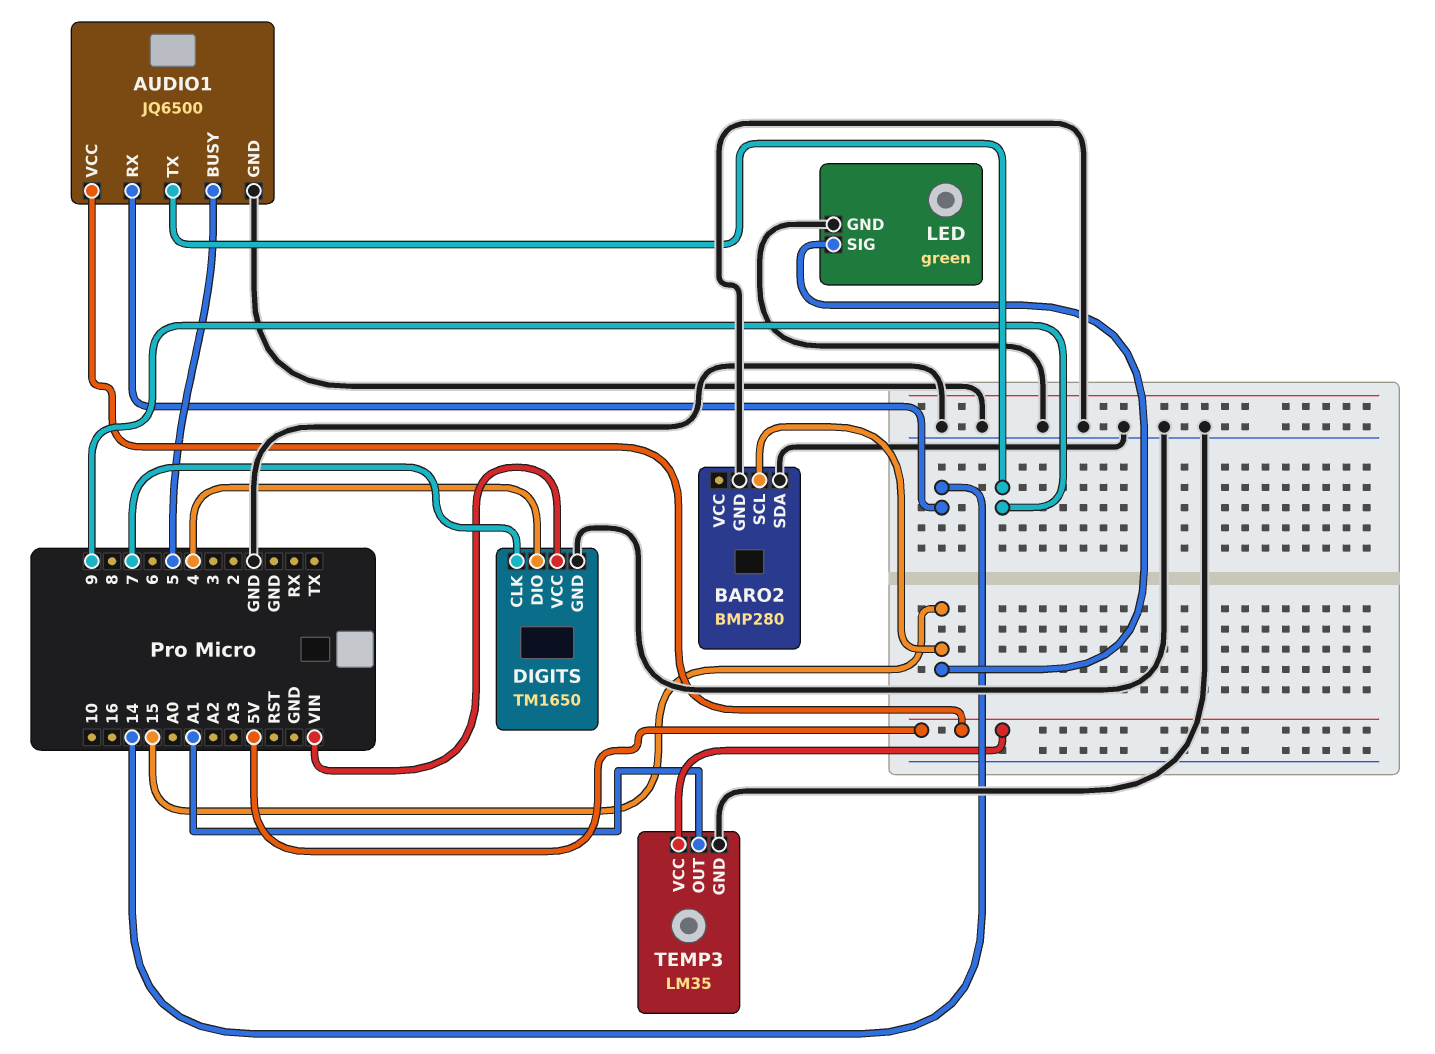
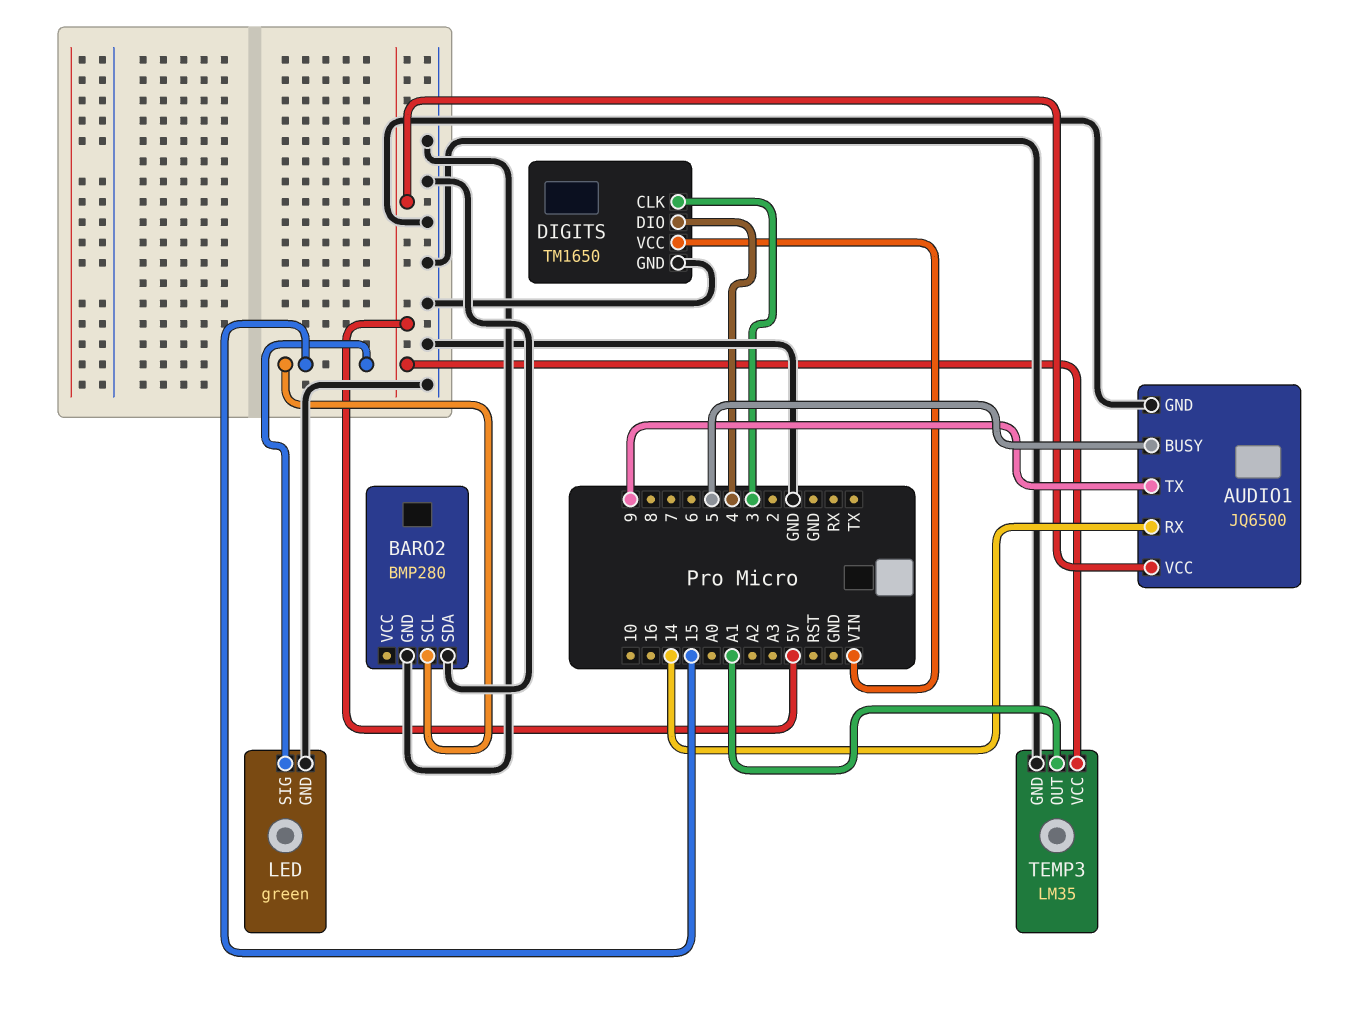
DIGITS pin CLK: 7 -> 3

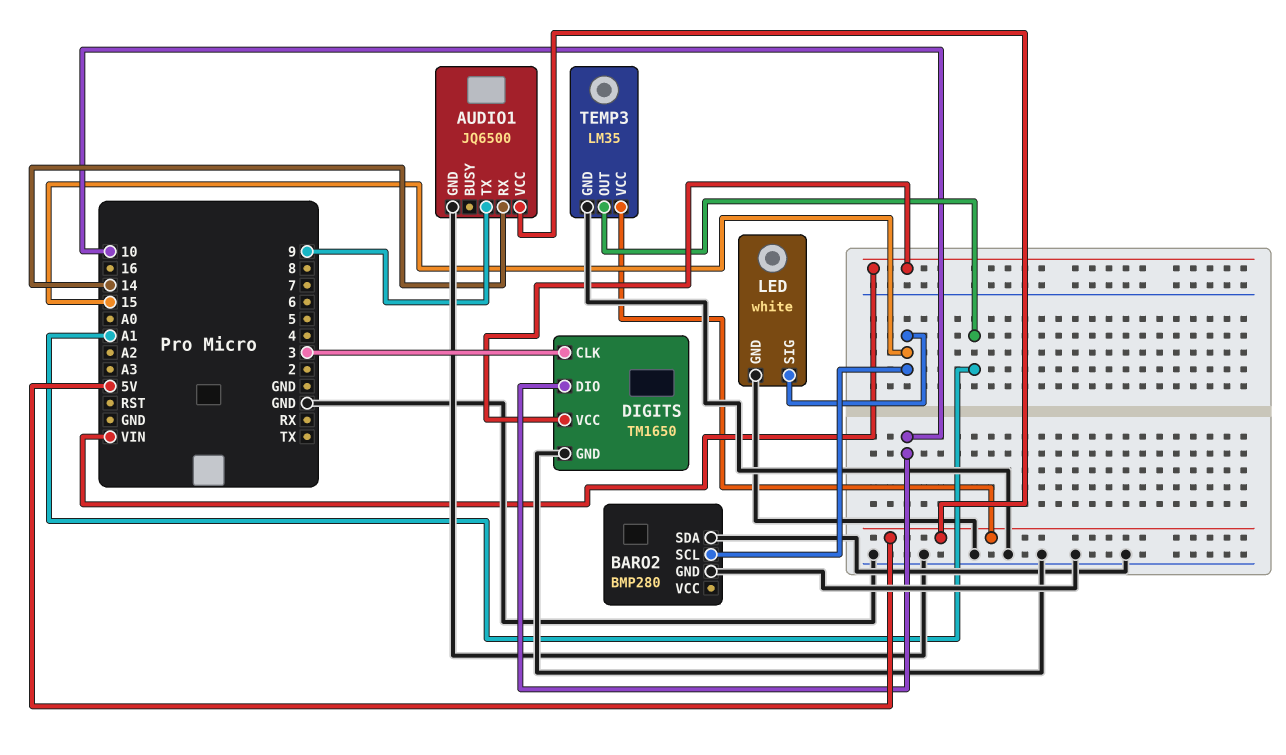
AUDIO1 pin BUSY: 5 -> none
DIGITS pin DIO: 4 -> 10
LED: green -> white

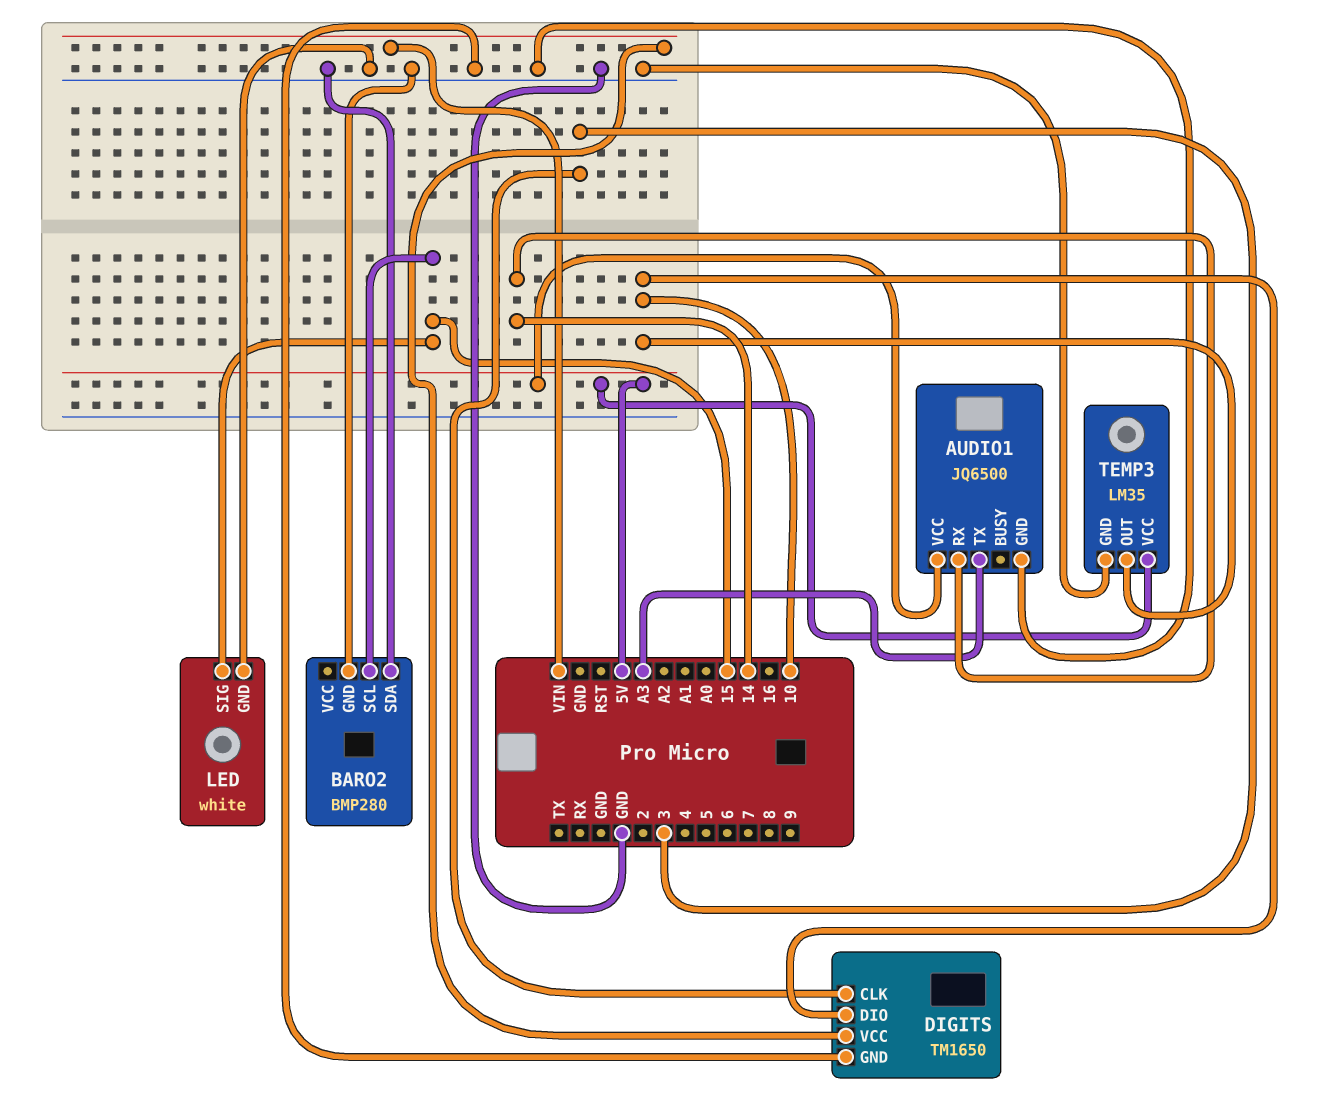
AUDIO1 pin TX: 9 -> A3
TEMP3 pin OUT: A1 -> 10

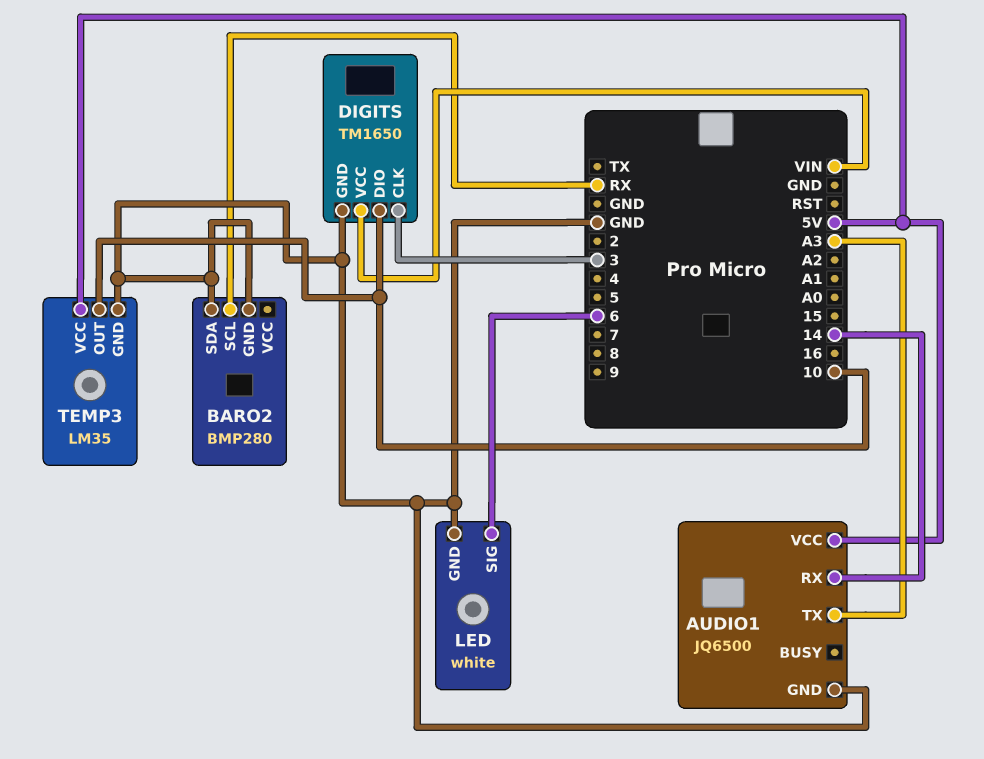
BARO2 pin SCL: 15 -> RX
LED pin SIG: 15 -> 6

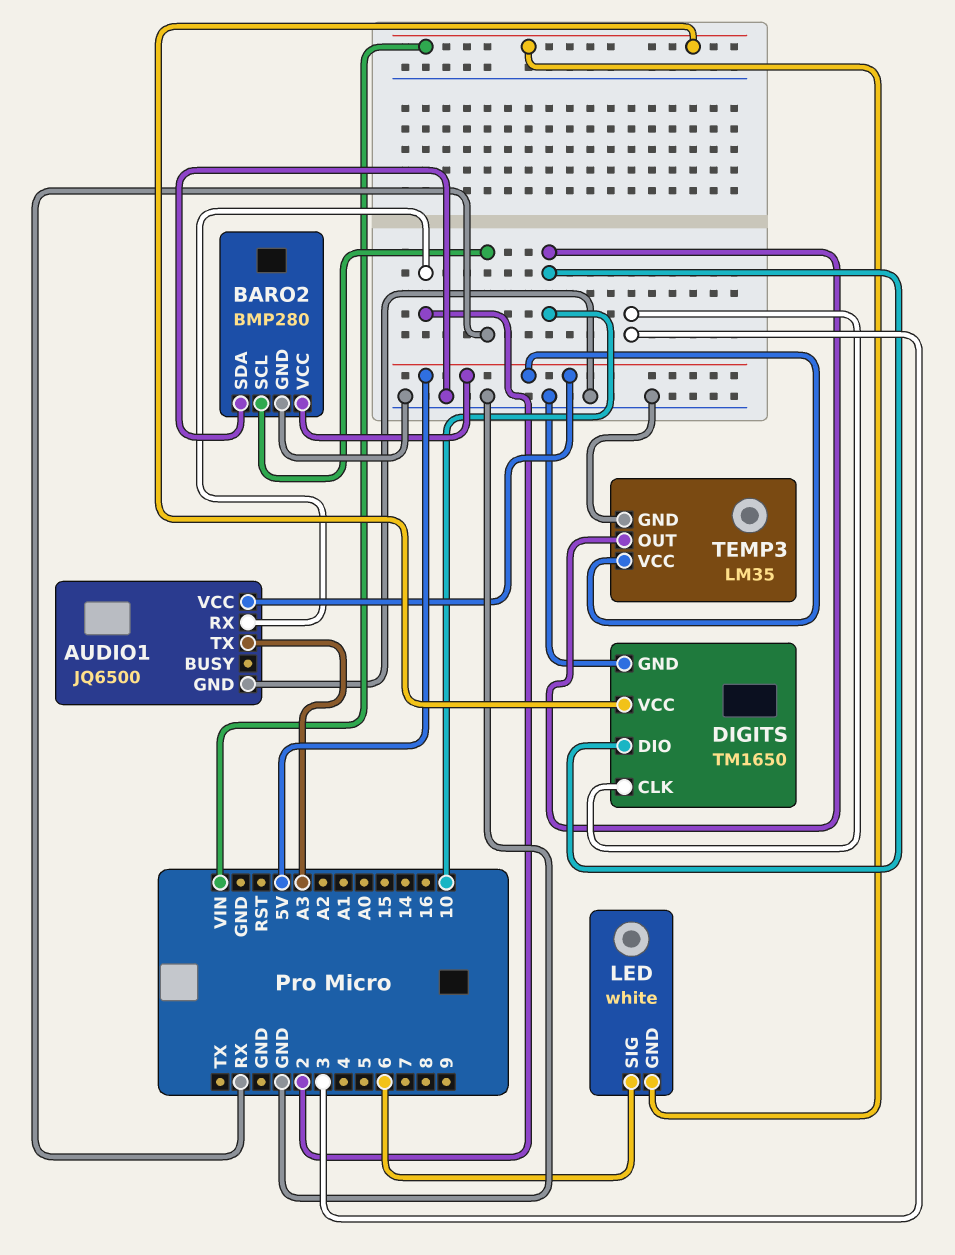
AUDIO1 pin RX: 14 -> 2
BARO2 pin VCC: none -> 5V
LED pin GND: GND -> VIN

